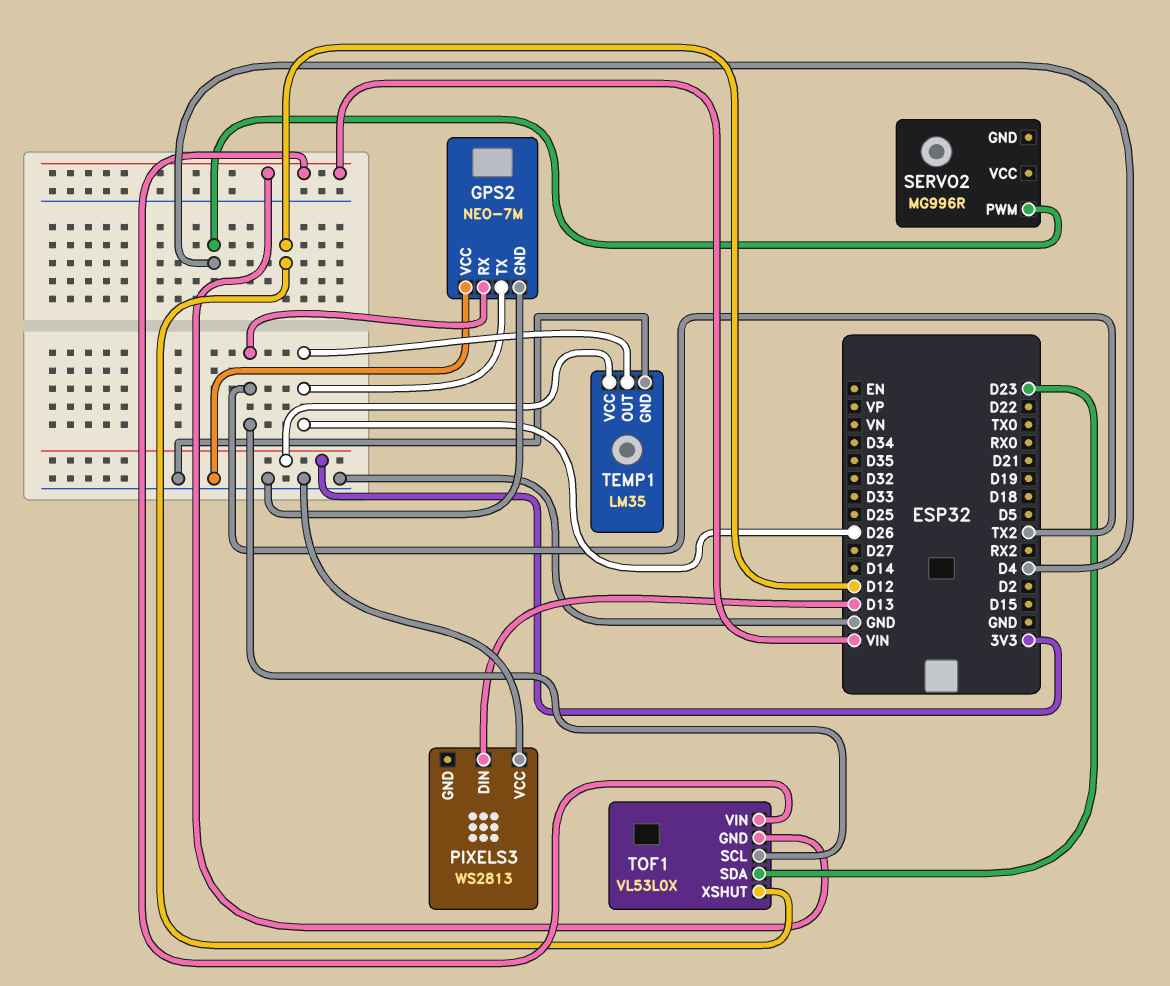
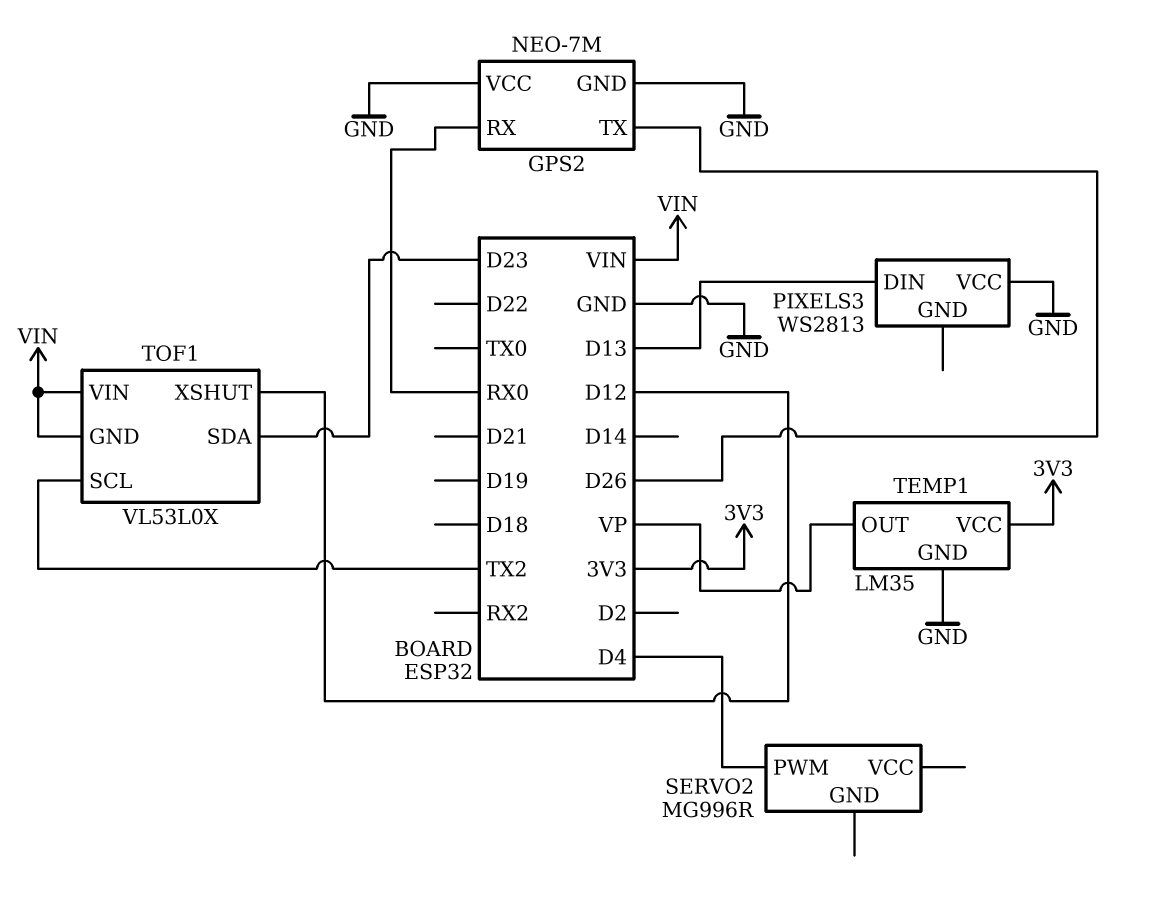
GPS2 pin RX: TX2 -> RX0
TEMP1 pin OUT: D26 -> VP

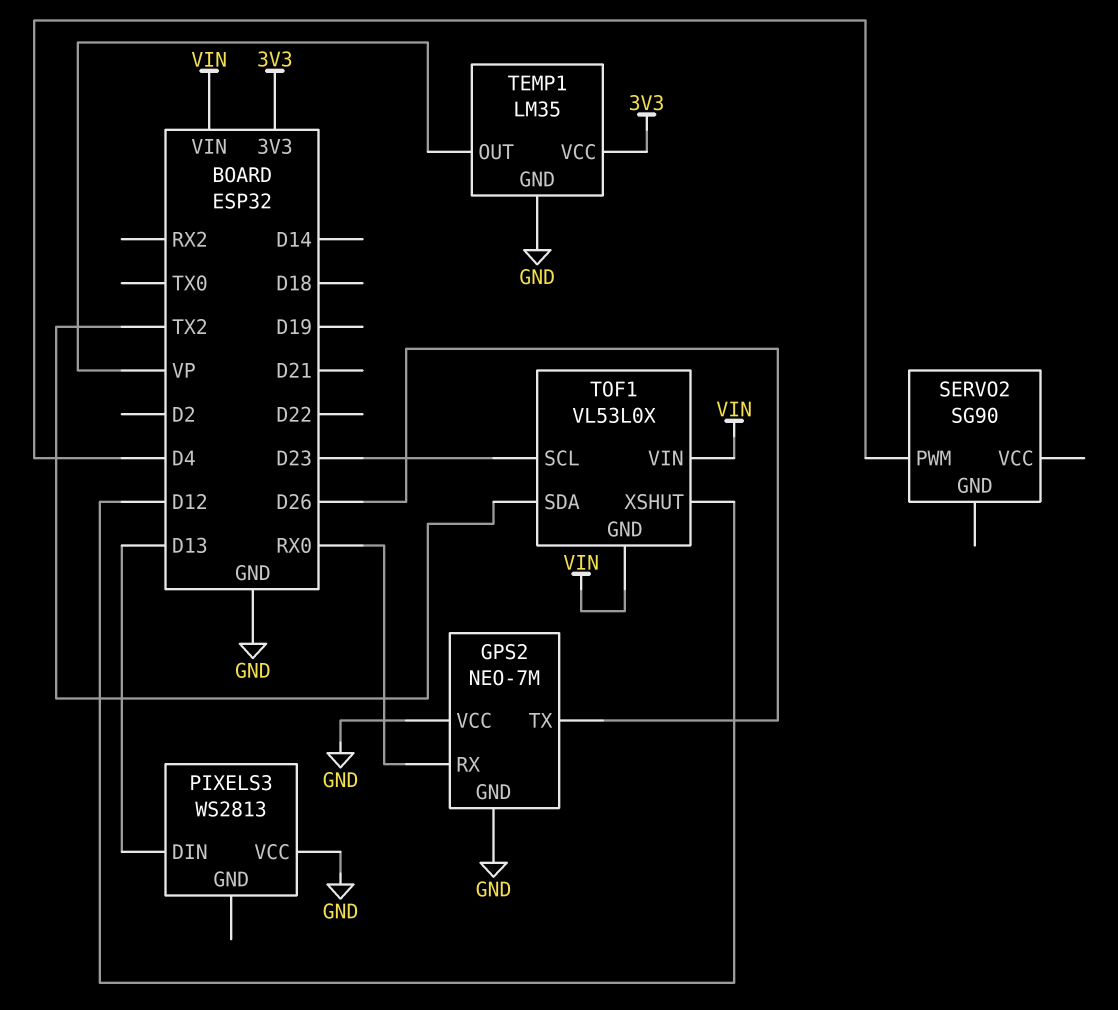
SERVO2: MG996R -> SG90
TOF1 pin SCL: TX2 -> D23
TOF1 pin SDA: D23 -> TX2

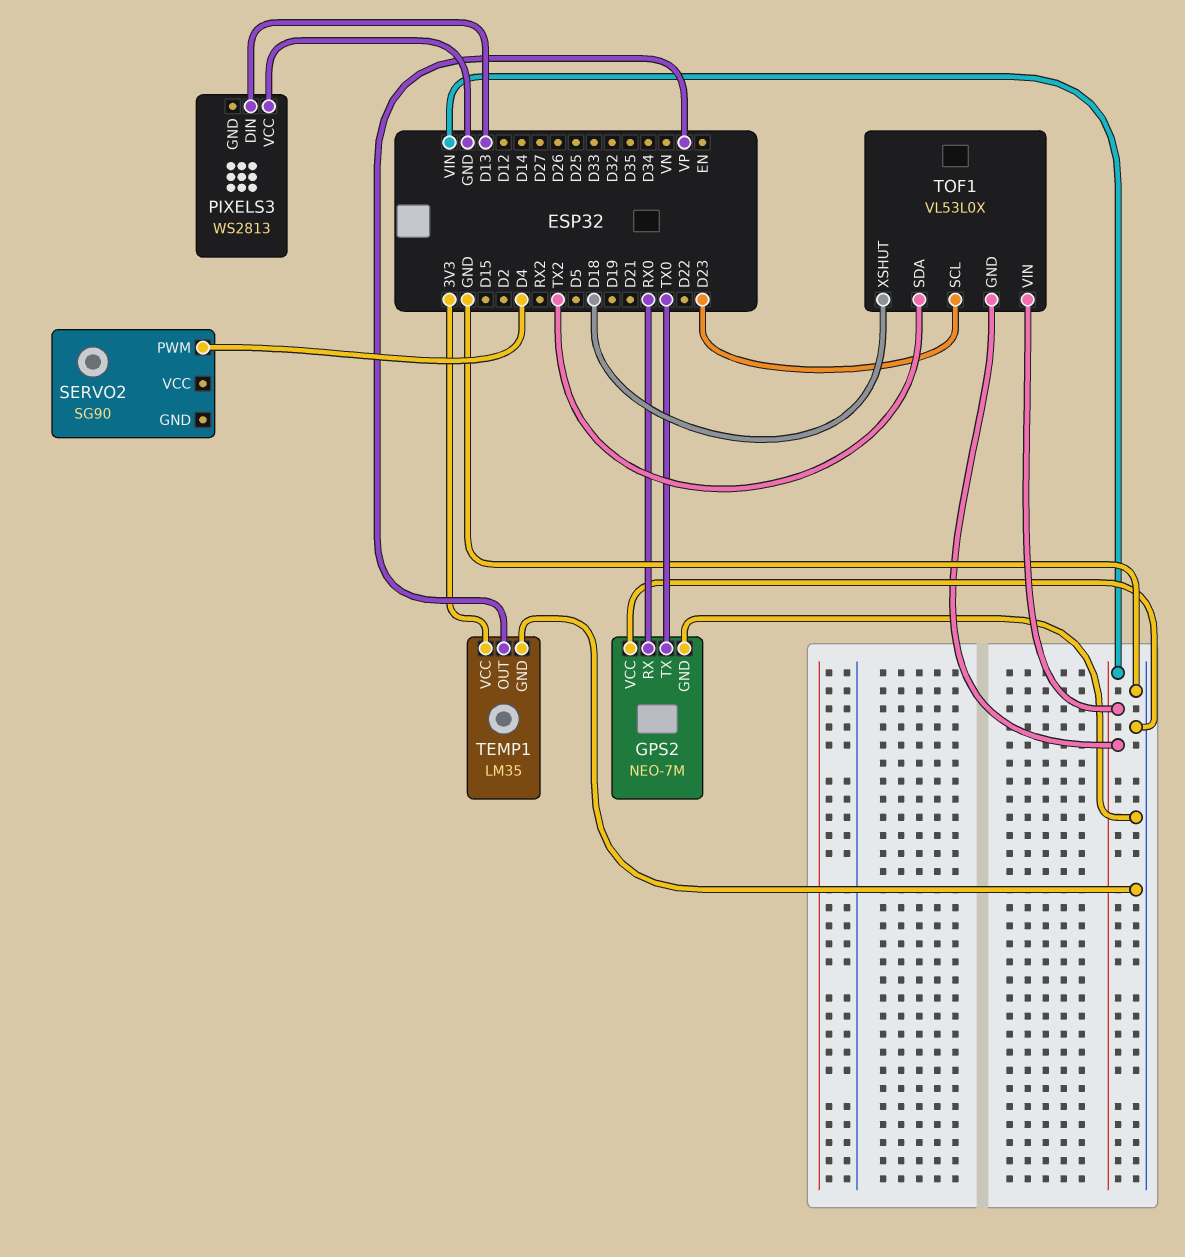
GPS2 pin TX: D26 -> TX0
TOF1 pin XSHUT: D12 -> D18

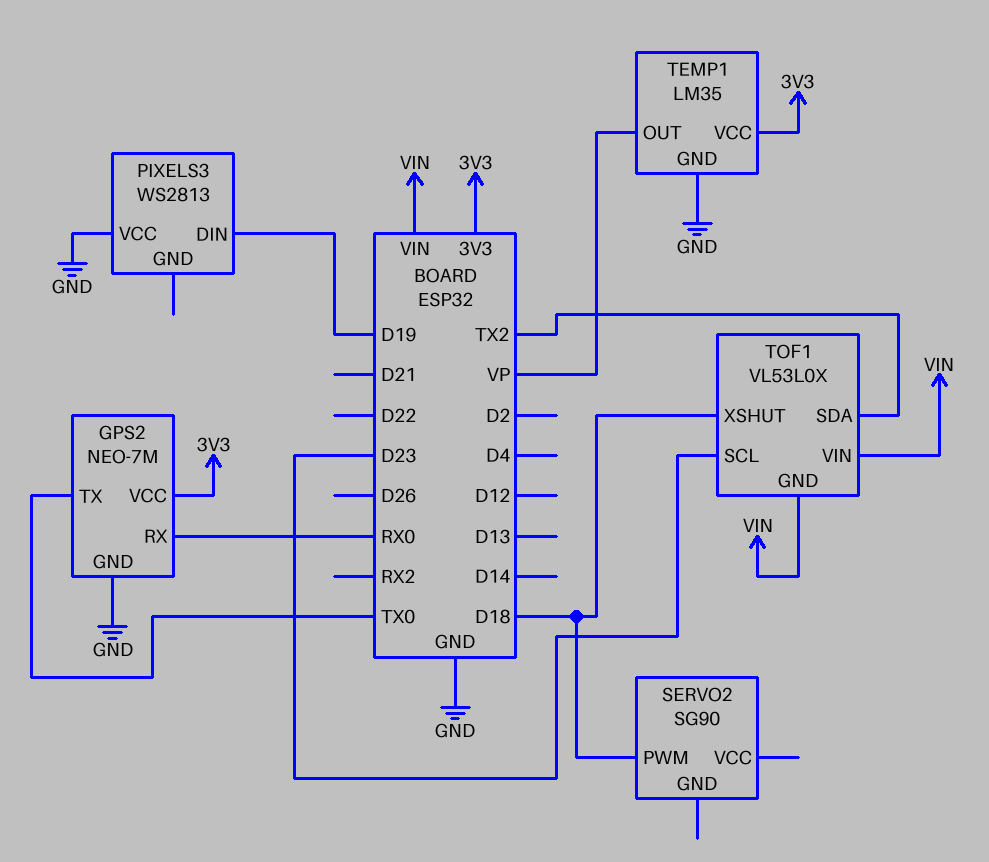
GPS2 pin VCC: GND -> 3V3
PIXELS3 pin DIN: D13 -> D19
SERVO2 pin PWM: D4 -> D18

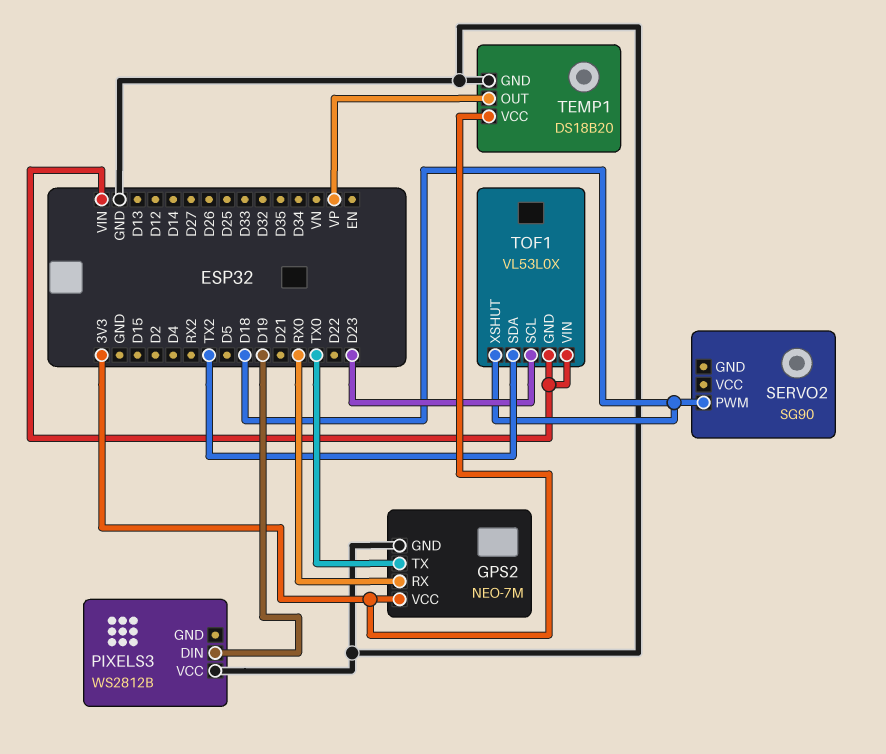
PIXELS3: WS2813 -> WS2812B
TEMP1: LM35 -> DS18B20

